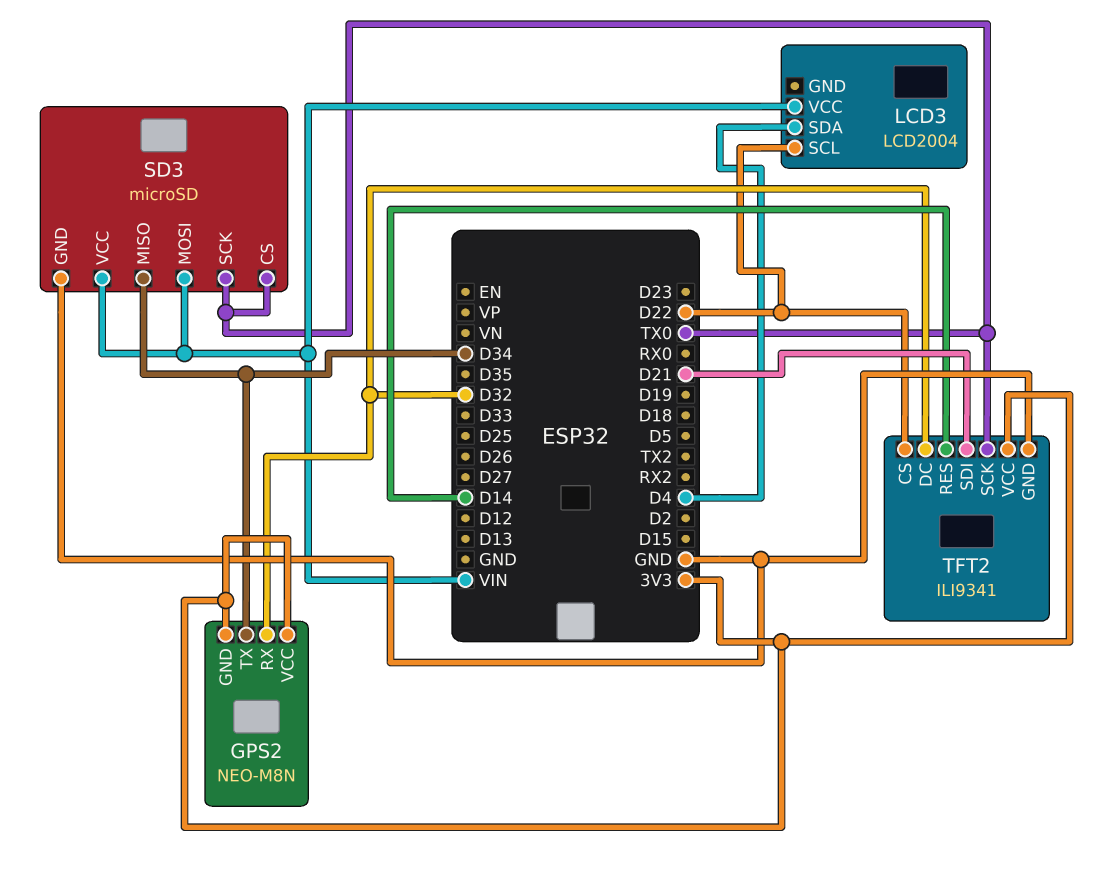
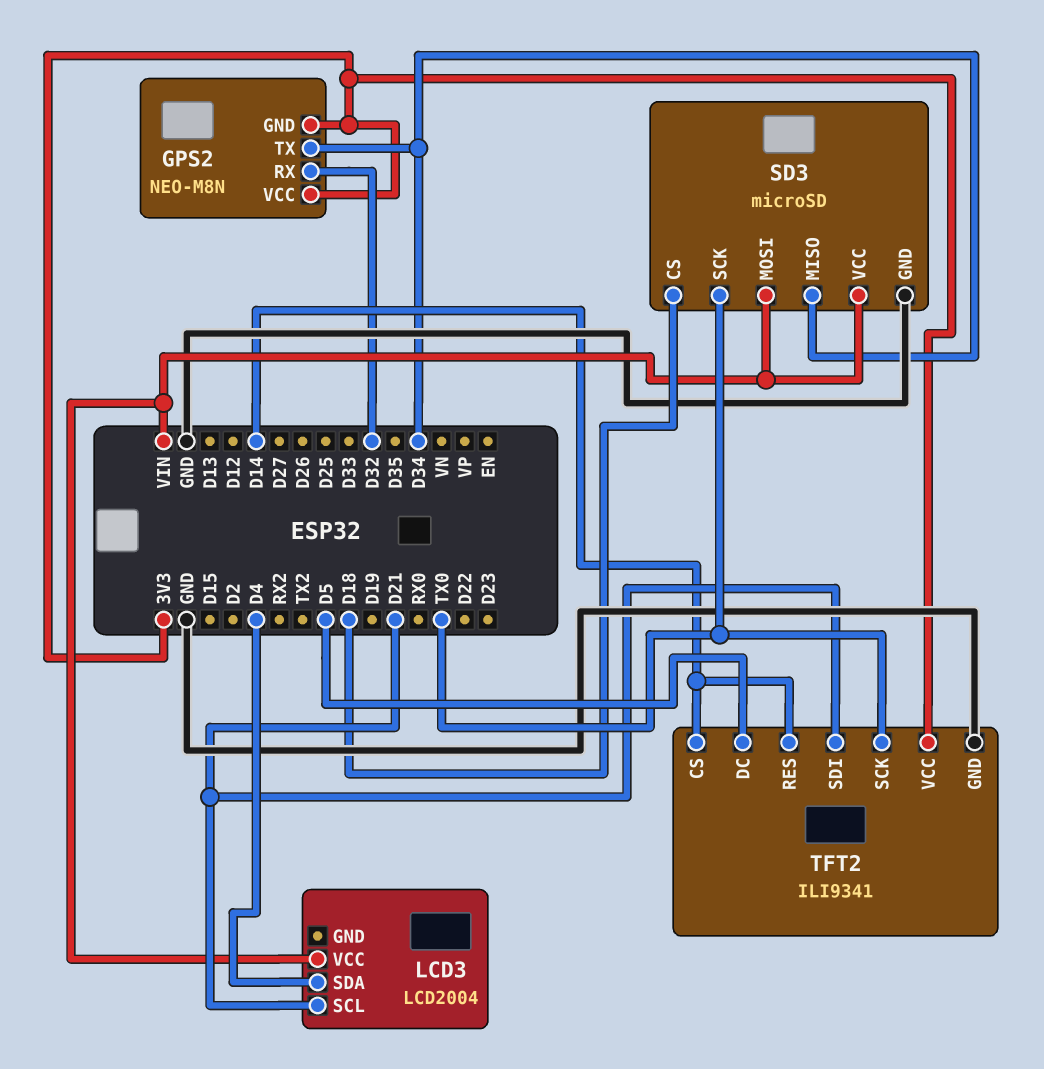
LCD3 pin SCL: D22 -> D21
SD3 pin CS: TX0 -> D18
TFT2 pin CS: D22 -> D14
TFT2 pin DC: D32 -> D5

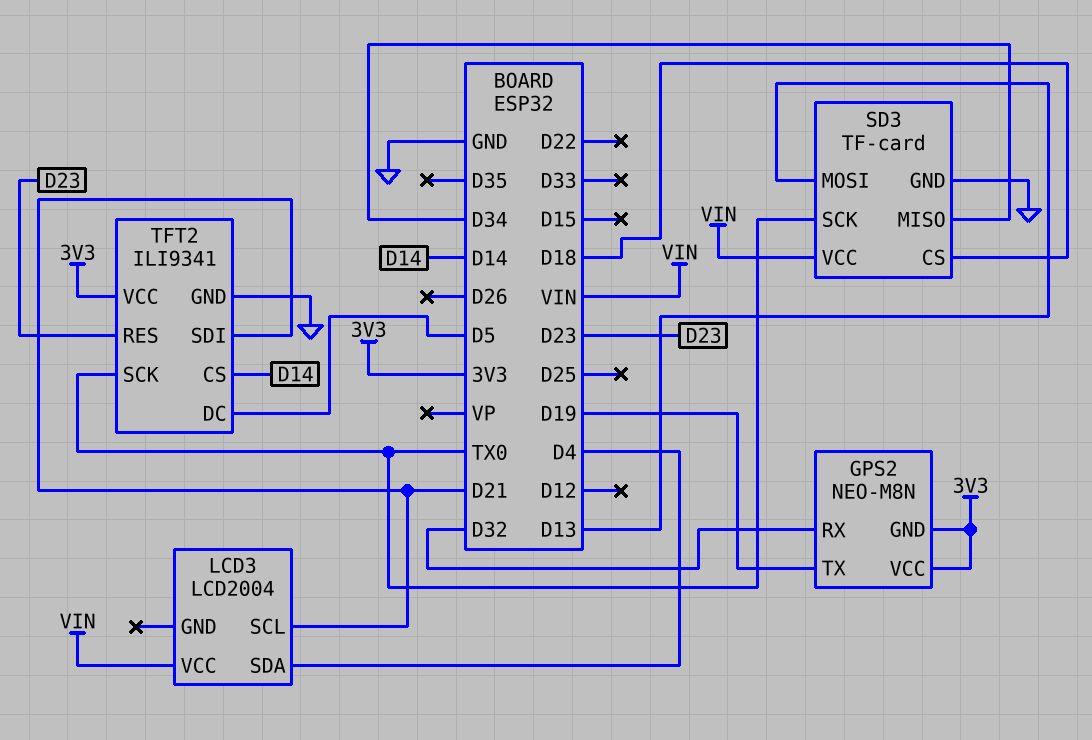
GPS2 pin TX: D34 -> D19
SD3: microSD -> TF-card
SD3 pin MOSI: VIN -> D13
TFT2 pin RES: D14 -> D23

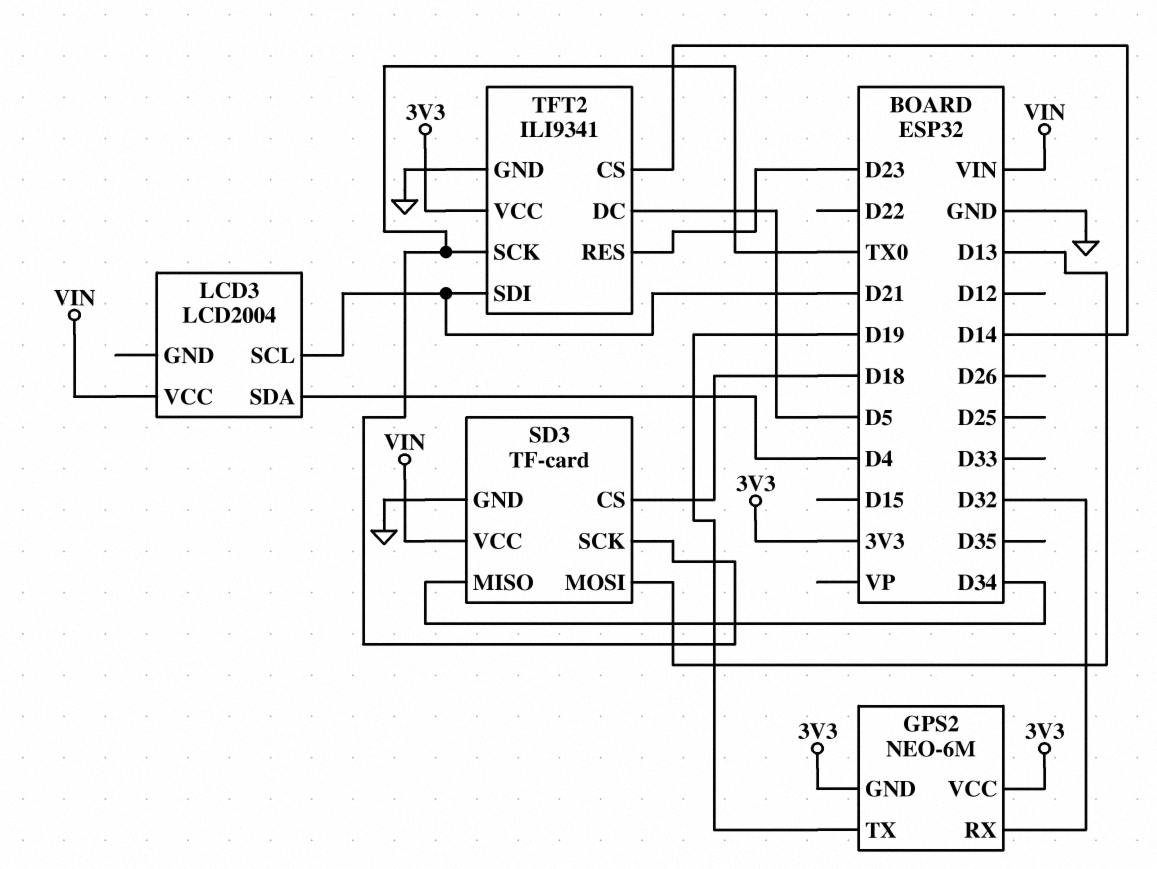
GPS2: NEO-M8N -> NEO-6M

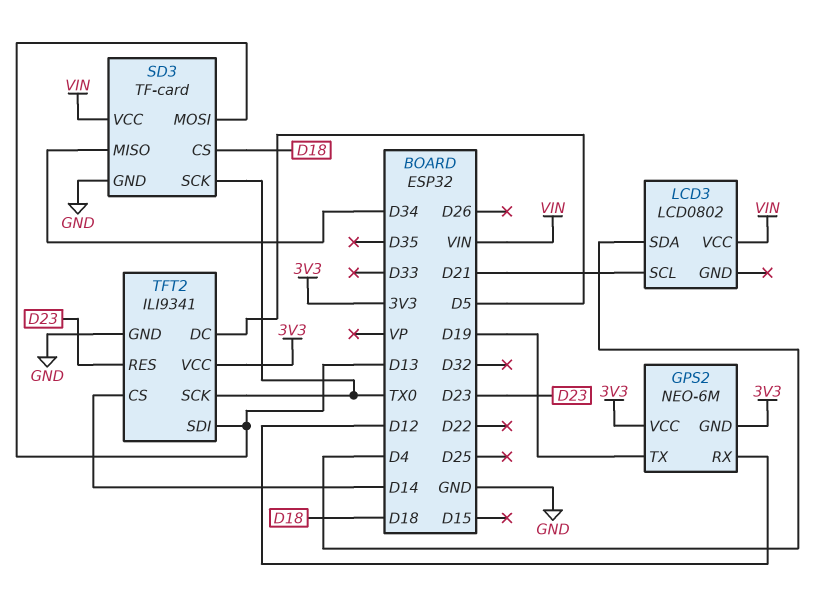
GPS2 pin RX: D32 -> D12
LCD3: LCD2004 -> LCD0802
TFT2 pin SDI: D21 -> D13

